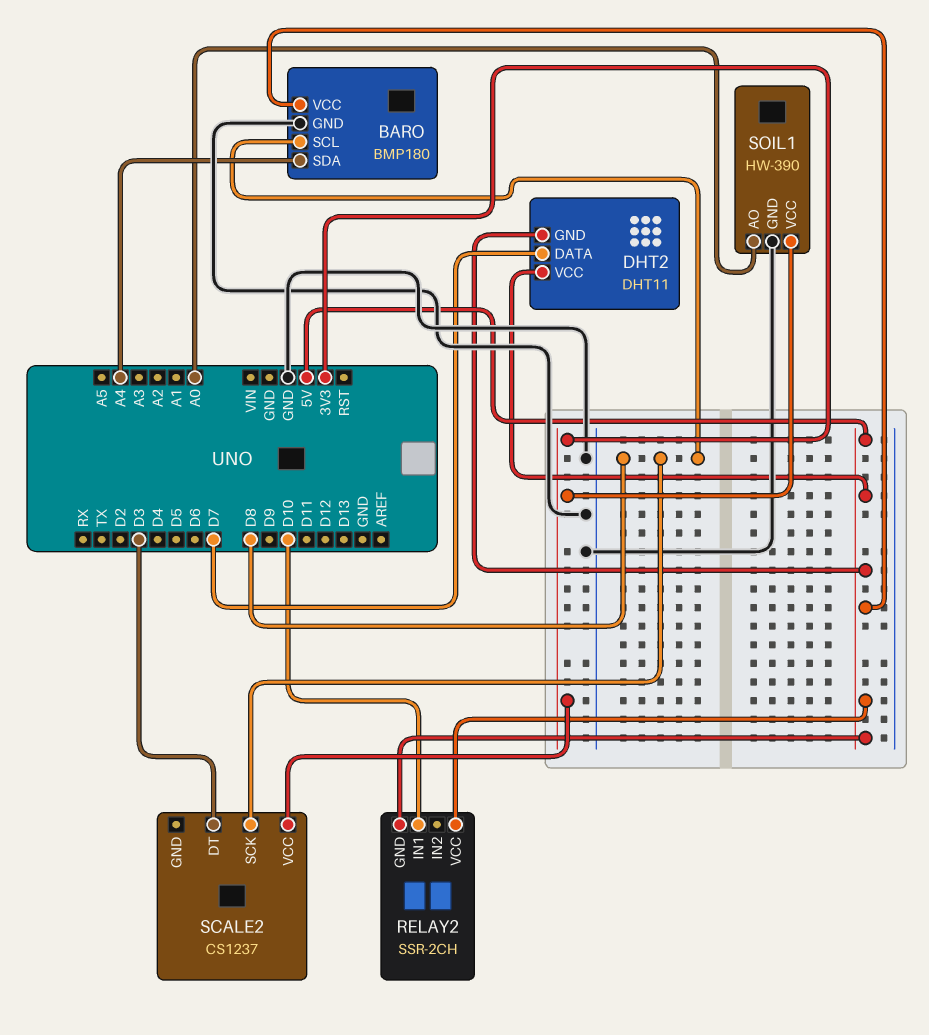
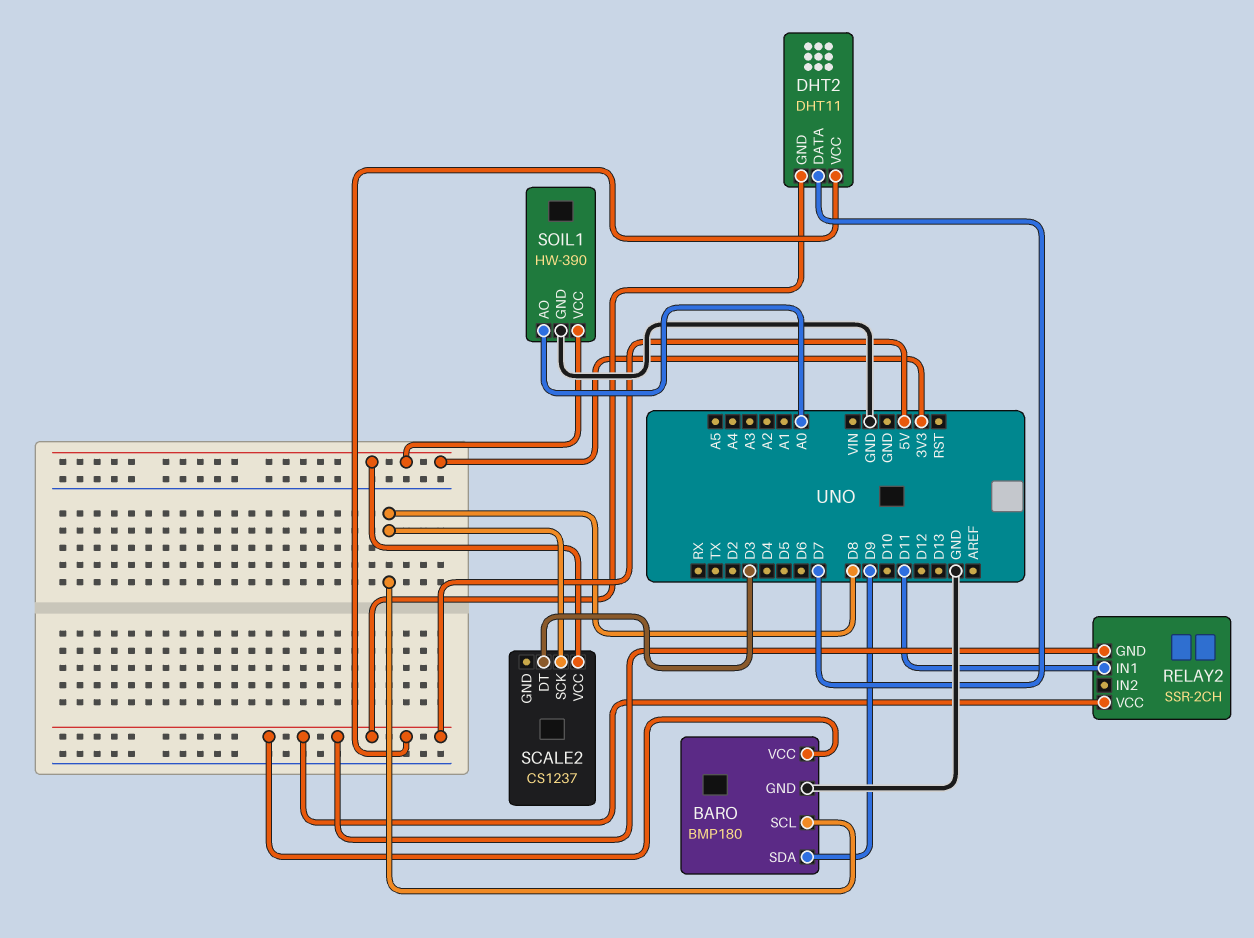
BARO pin SDA: A4 -> D9
RELAY2 pin IN1: D10 -> D11

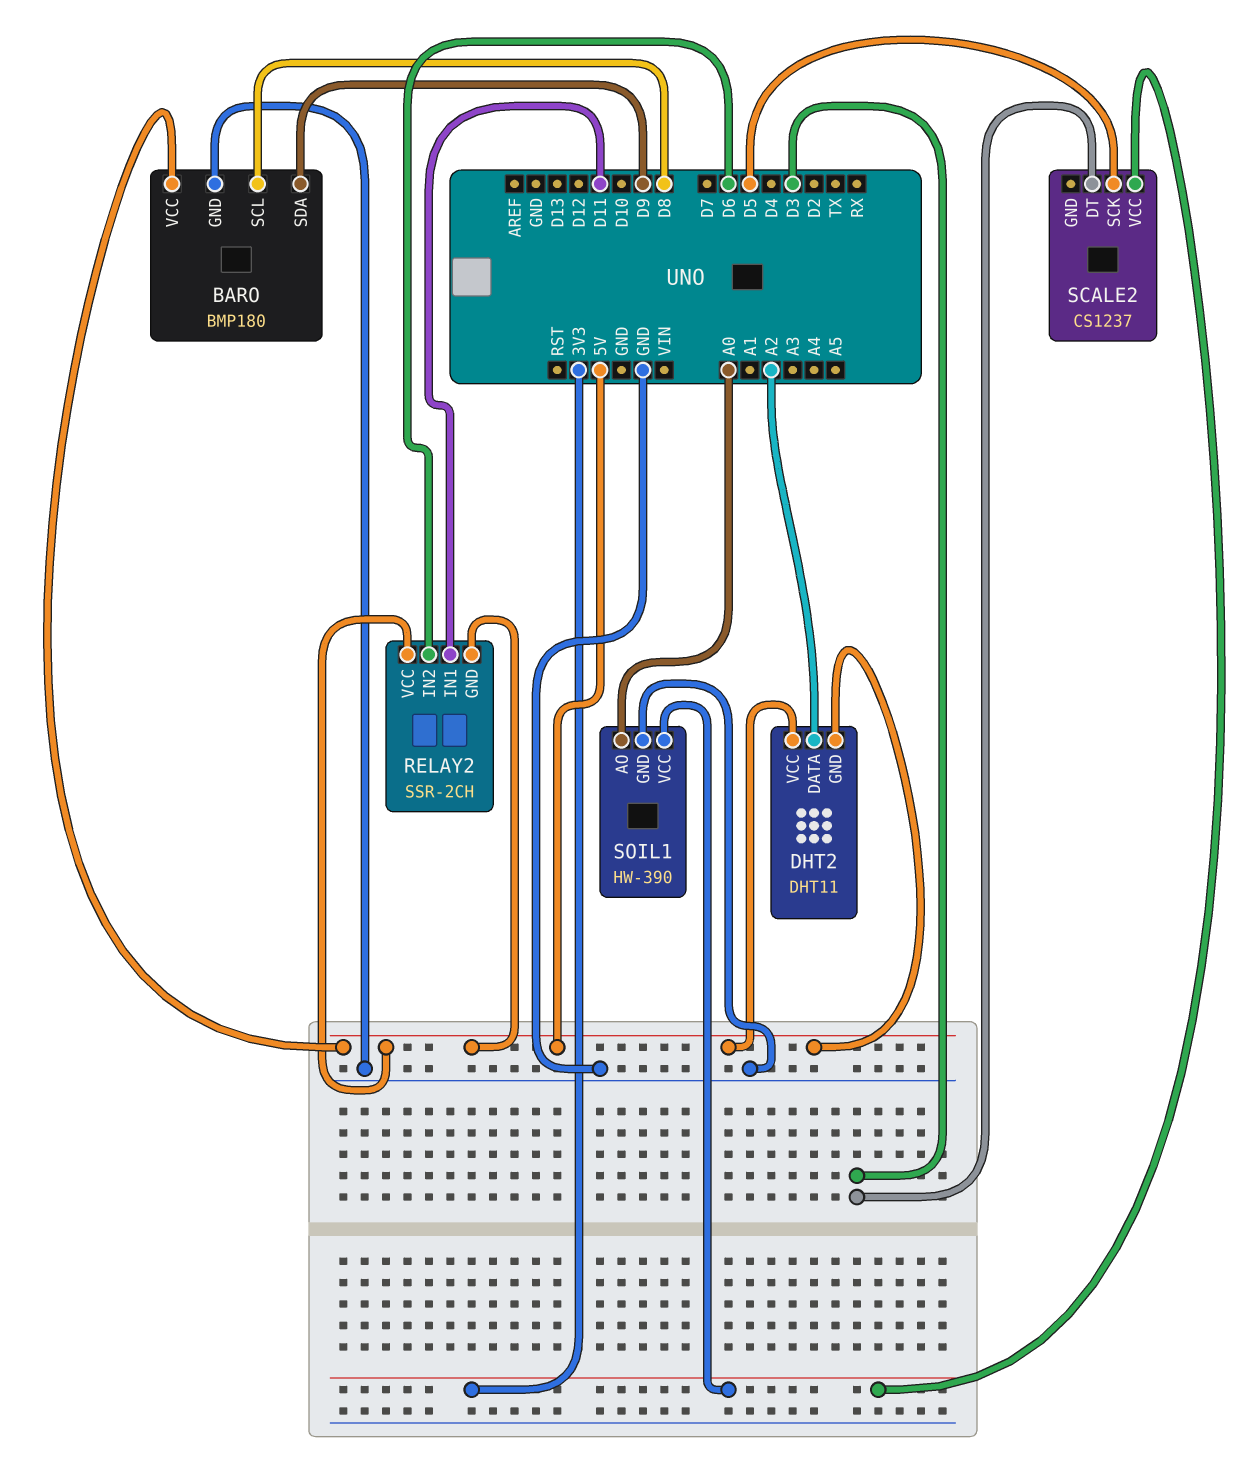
DHT2 pin DATA: D7 -> A2
RELAY2 pin IN2: none -> D6
SCALE2 pin SCK: D8 -> D5

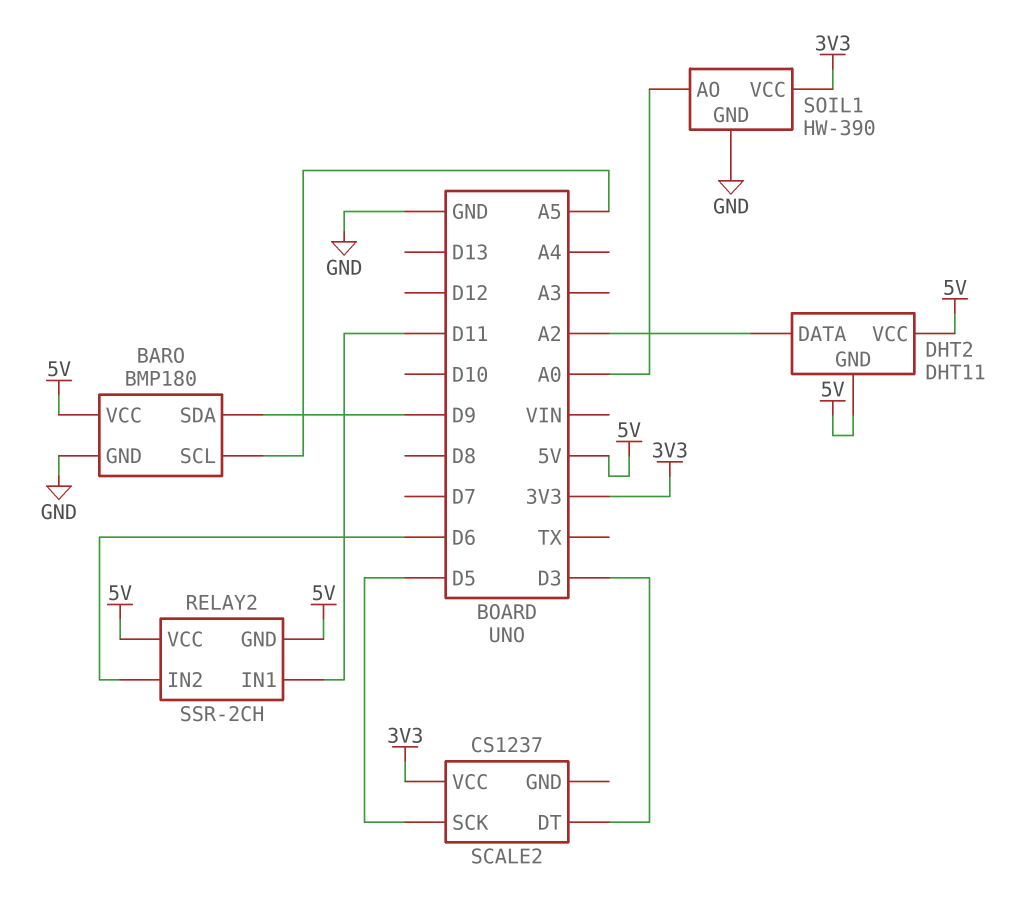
BARO pin SCL: D8 -> A5

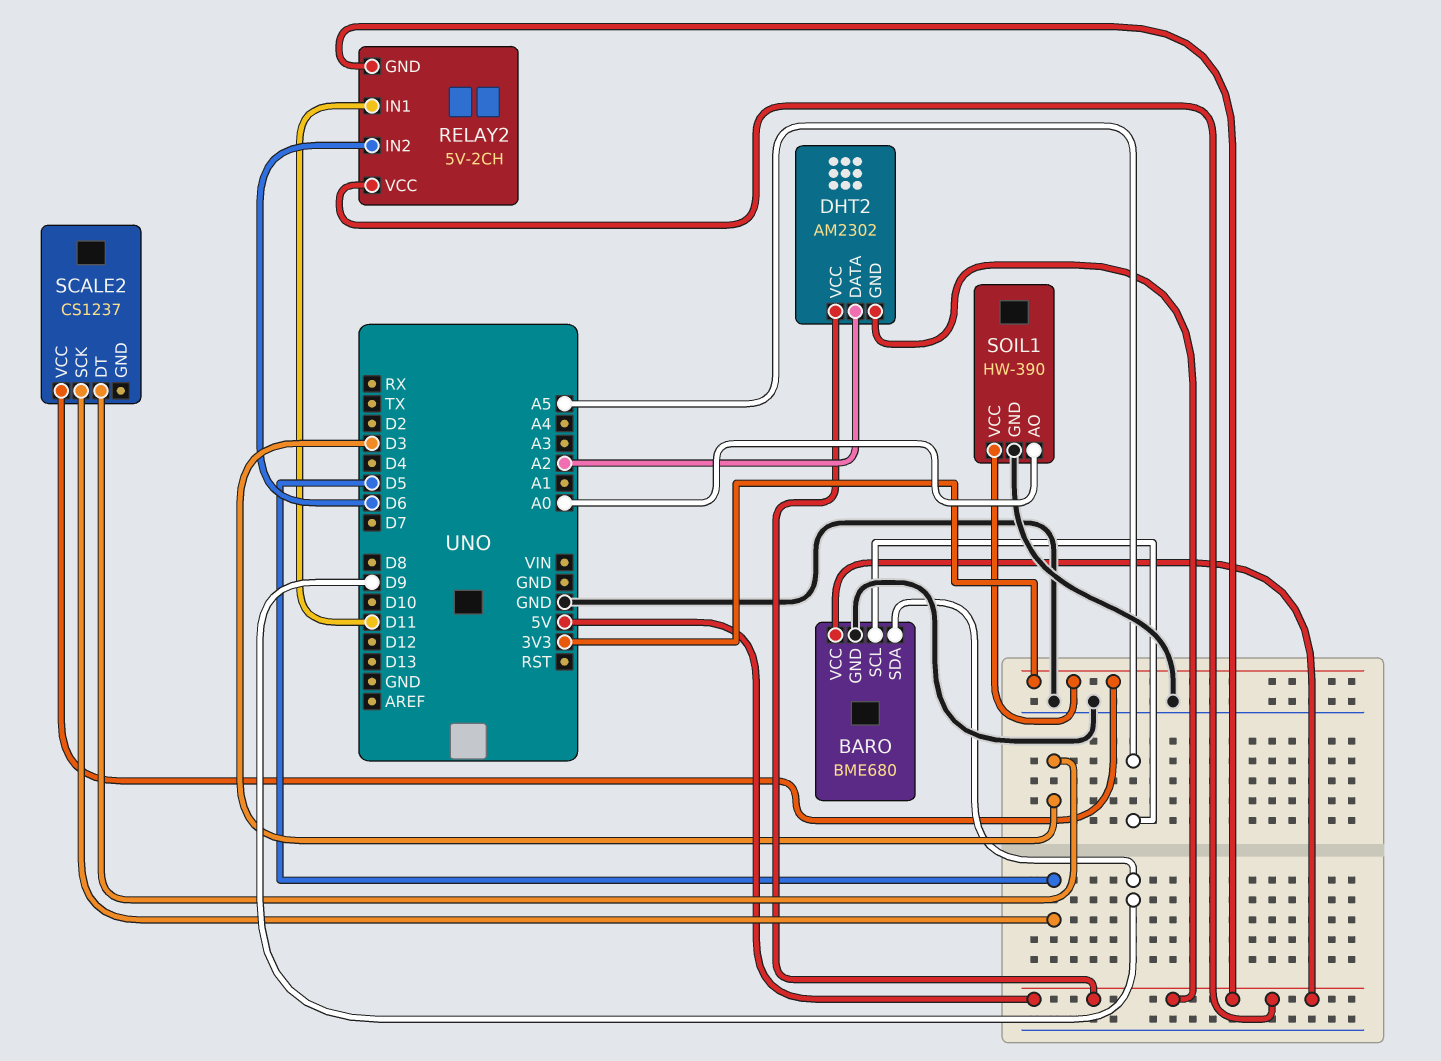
BARO: BMP180 -> BME680
DHT2: DHT11 -> AM2302
RELAY2: SSR-2CH -> 5V-2CH

